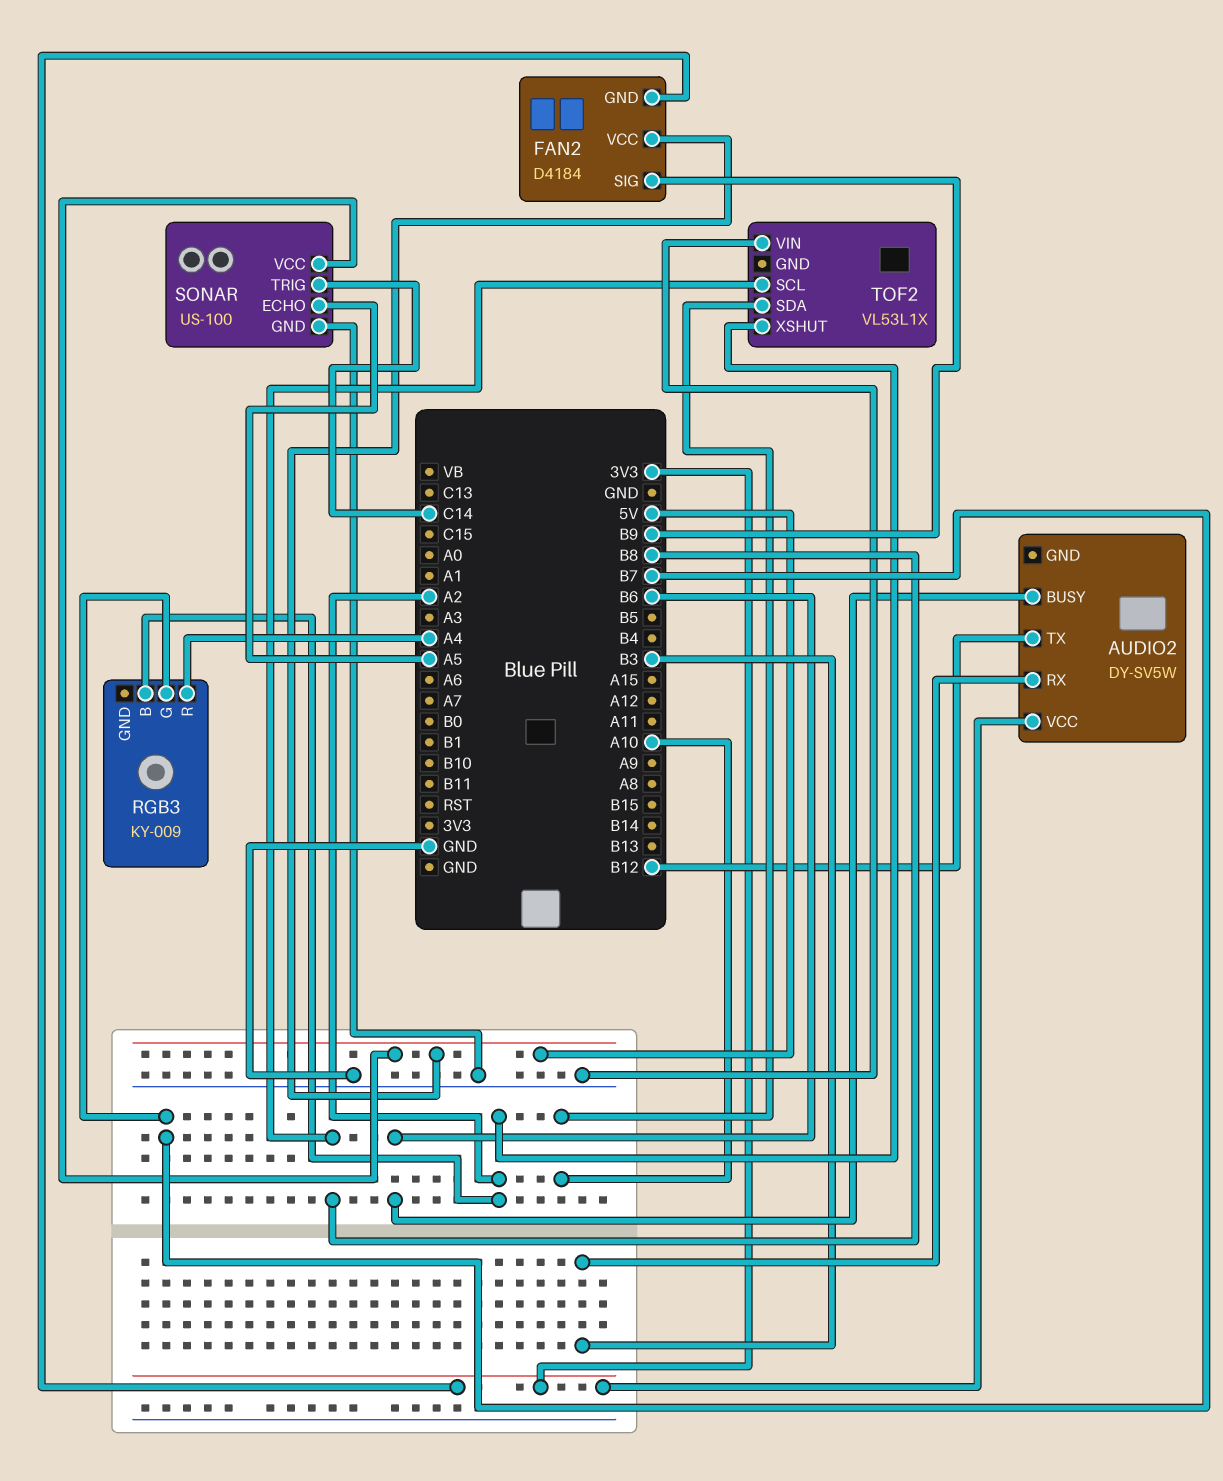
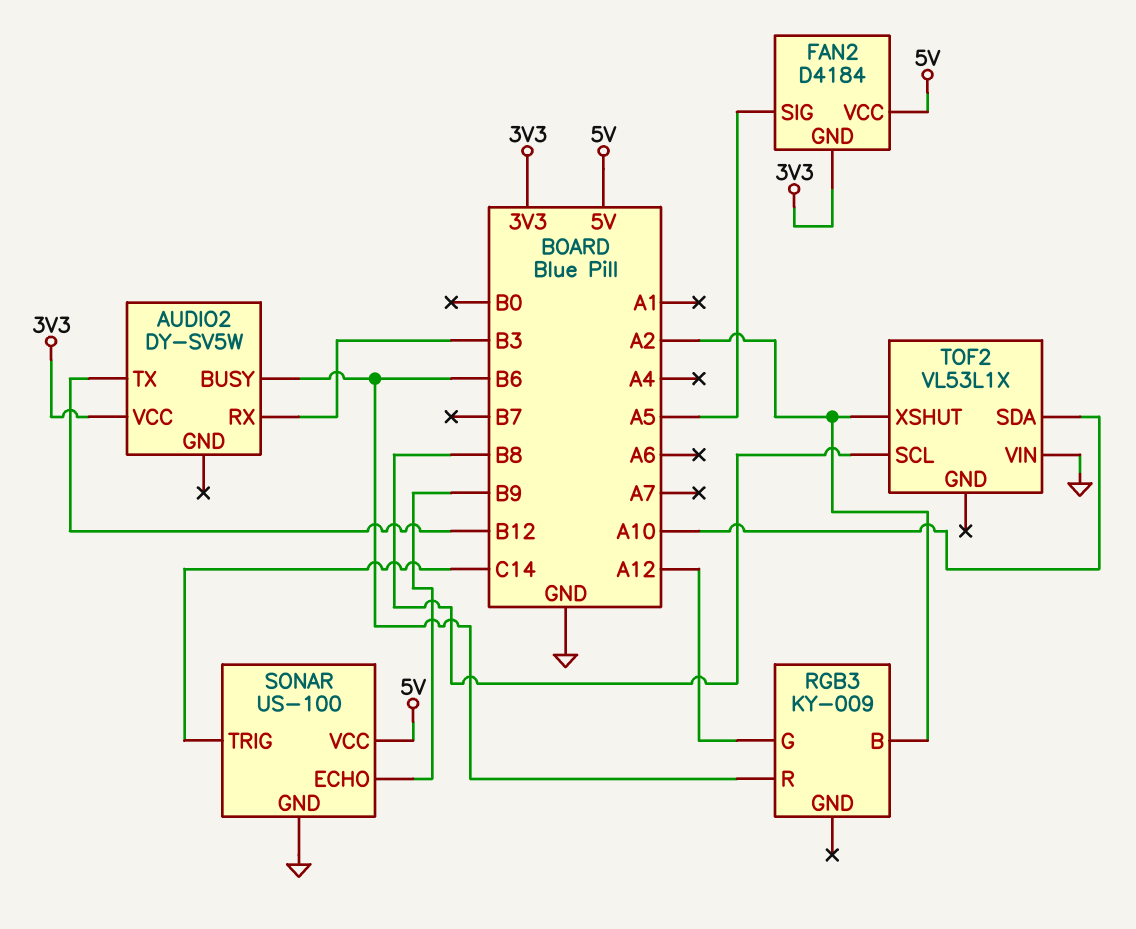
FAN2 pin SIG: B9 -> A5
RGB3 pin G: B7 -> A12
RGB3 pin R: A4 -> B6
SONAR pin ECHO: A5 -> B9

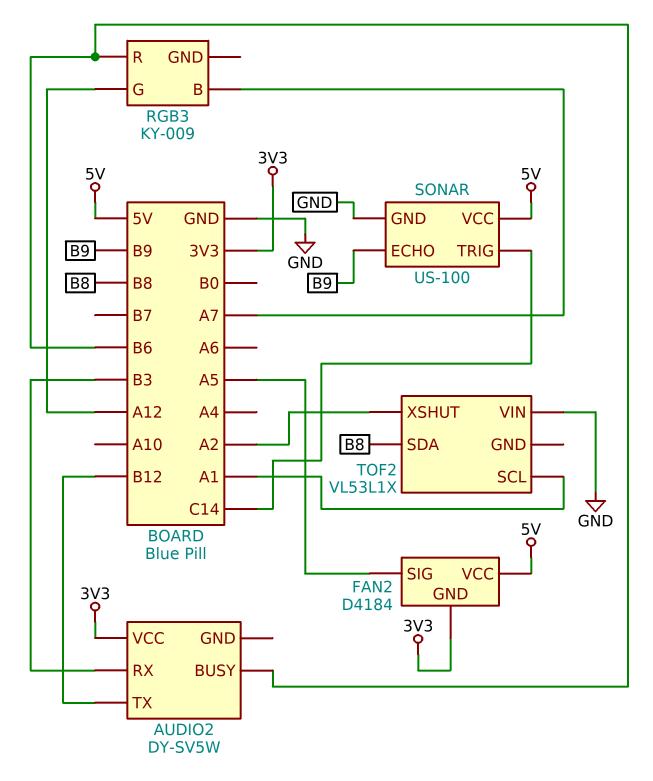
RGB3 pin B: A2 -> A7
TOF2 pin SCL: B8 -> A1
TOF2 pin SDA: A10 -> B8

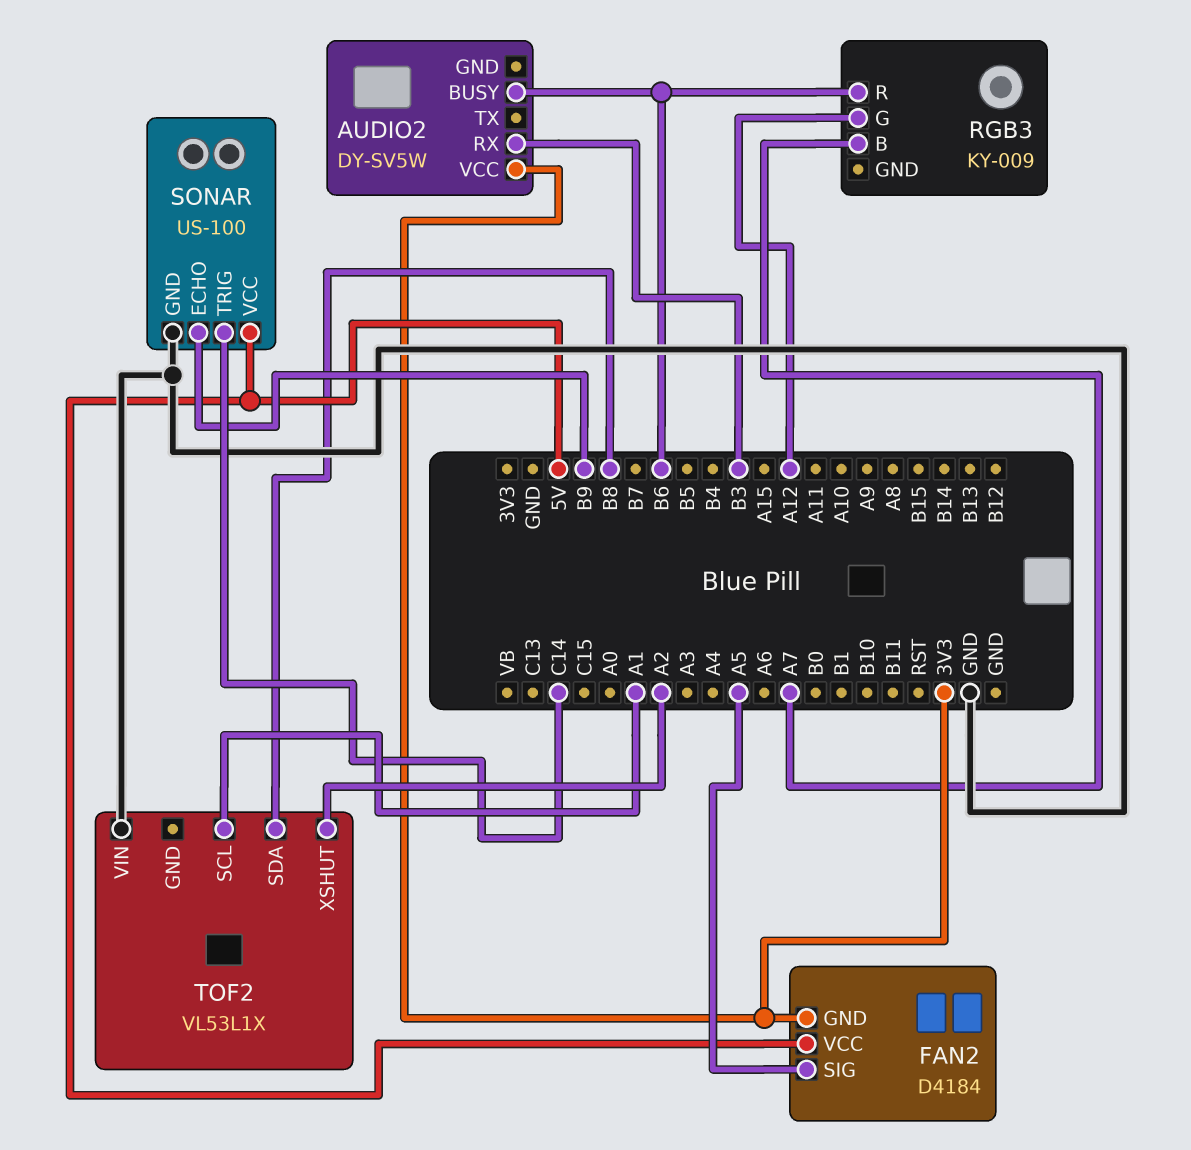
AUDIO2 pin TX: B12 -> none

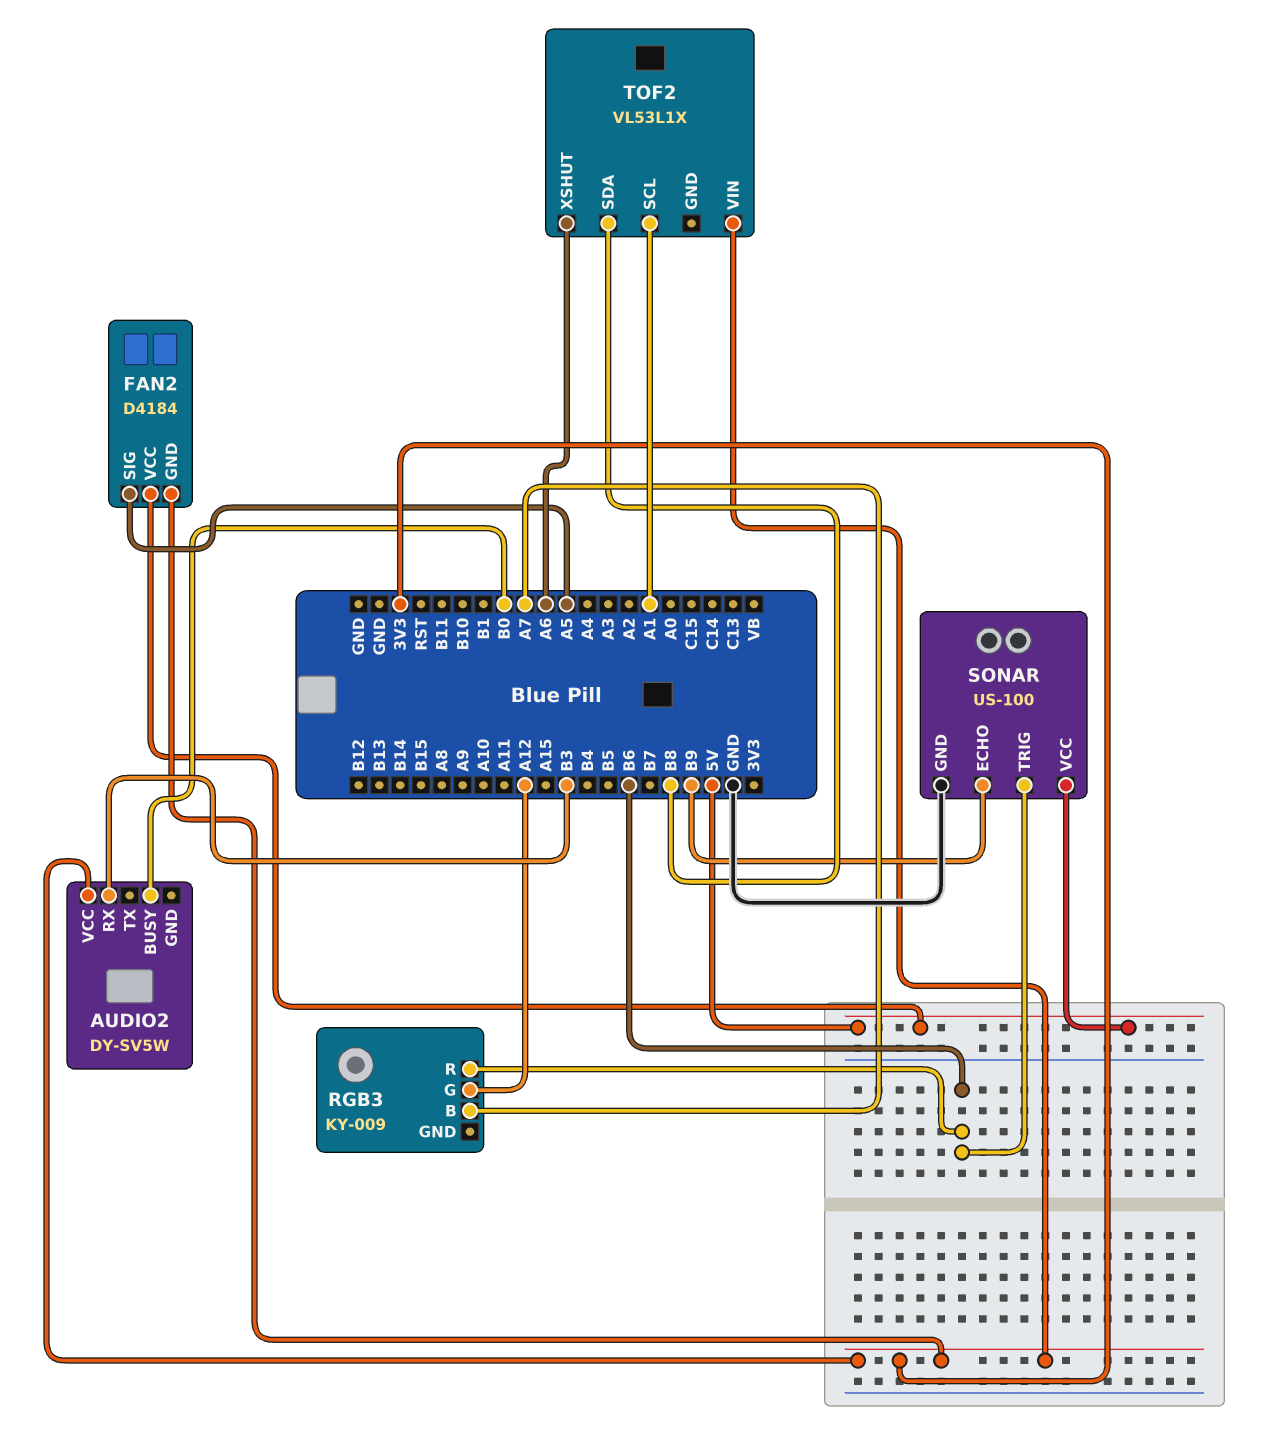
AUDIO2 pin BUSY: B6 -> B0
SONAR pin TRIG: C14 -> B6
TOF2 pin VIN: GND -> 3V3
TOF2 pin XSHUT: A2 -> A6

